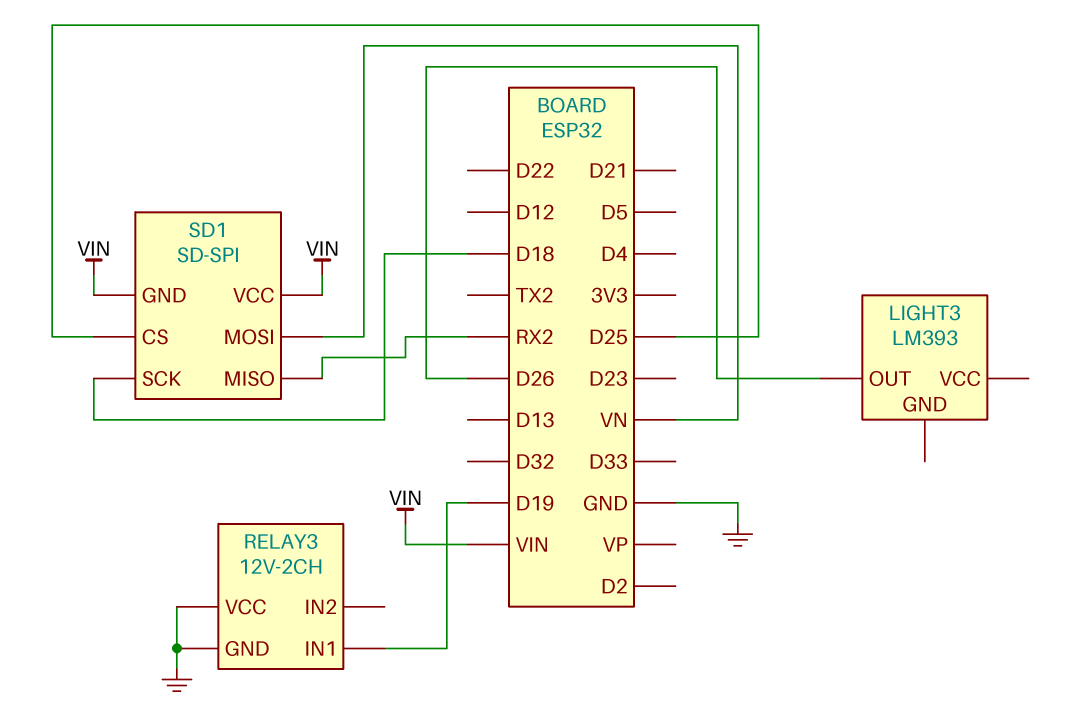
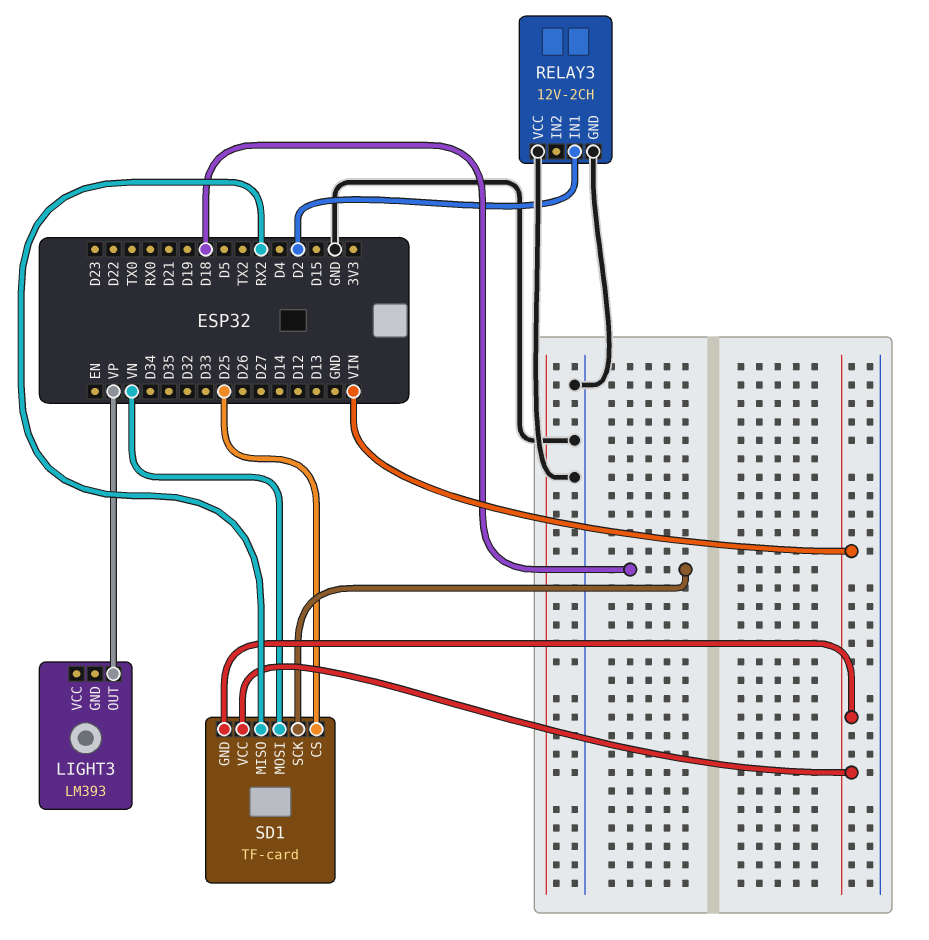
LIGHT3 pin OUT: D26 -> VP
RELAY3 pin IN1: D19 -> D2
SD1: SD-SPI -> TF-card

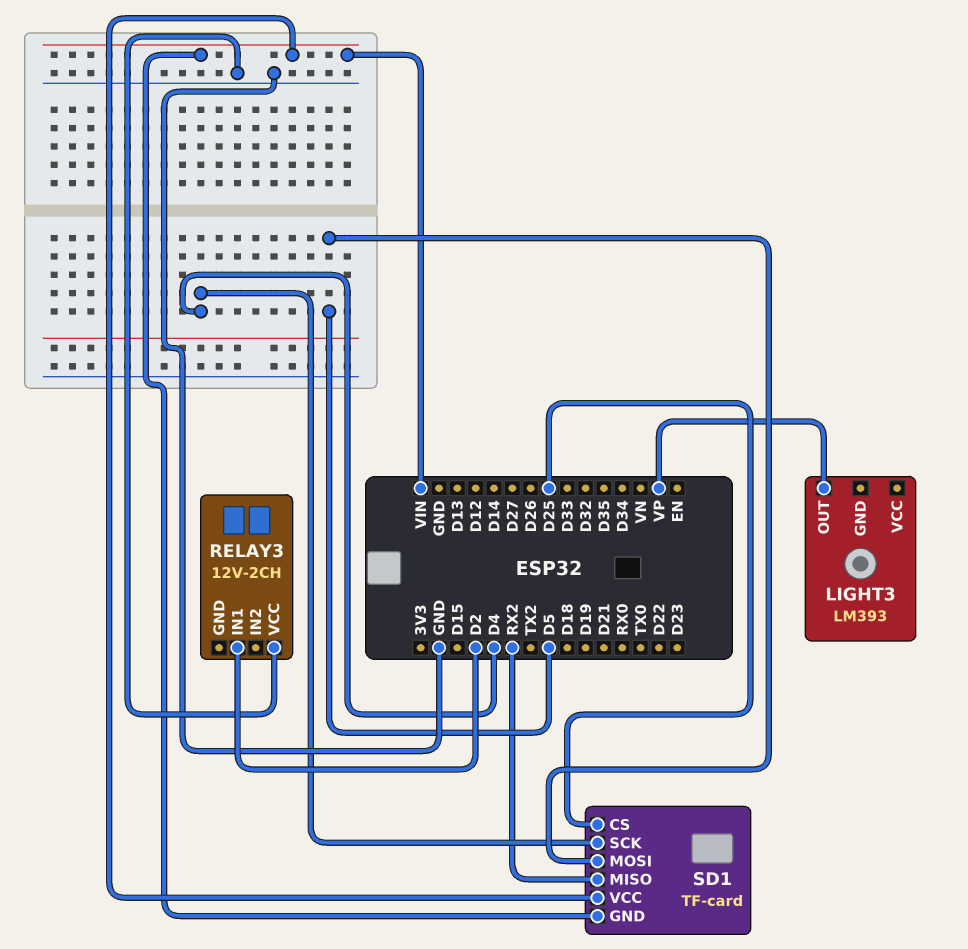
RELAY3 pin GND: GND -> none
SD1 pin MOSI: VN -> D5
SD1 pin SCK: D18 -> D4

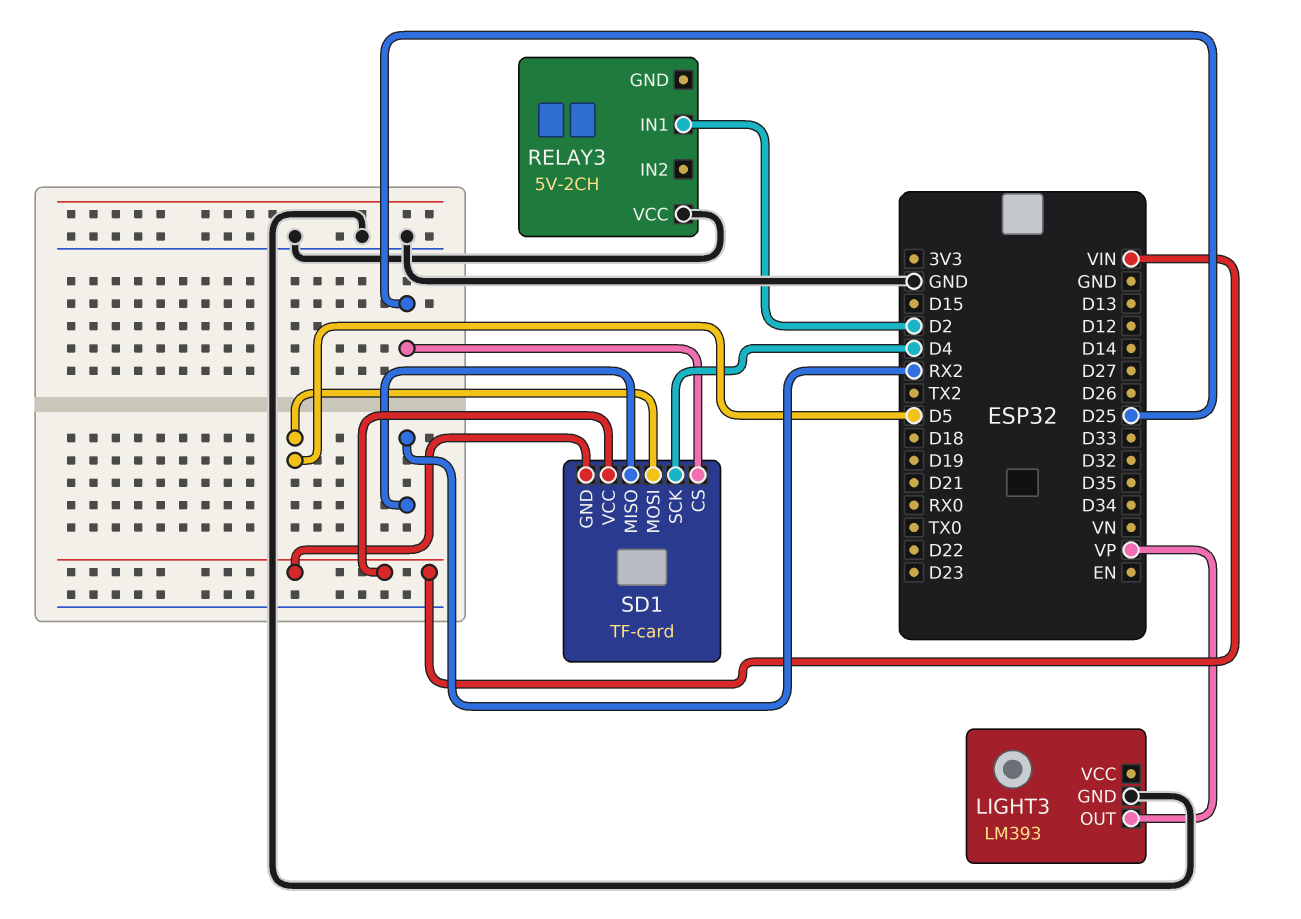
LIGHT3 pin GND: none -> GND
RELAY3: 12V-2CH -> 5V-2CH

